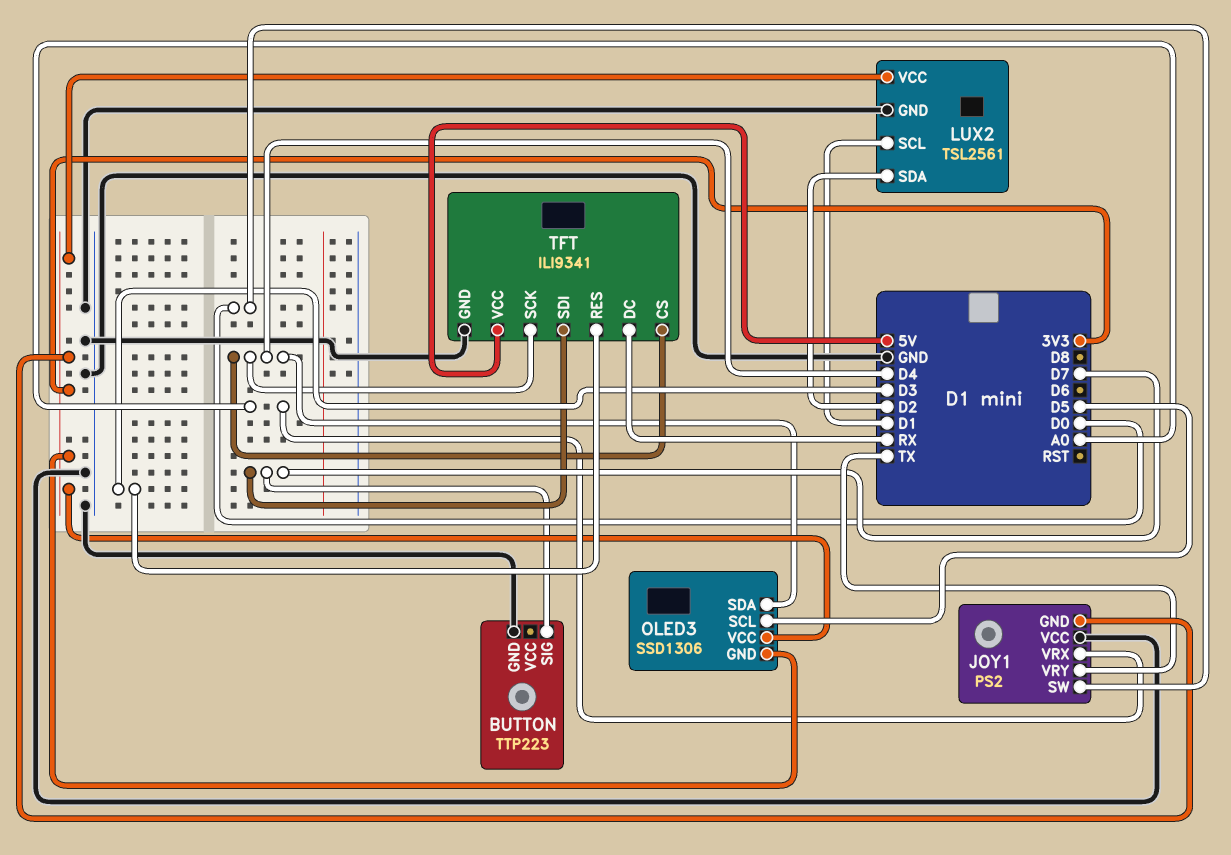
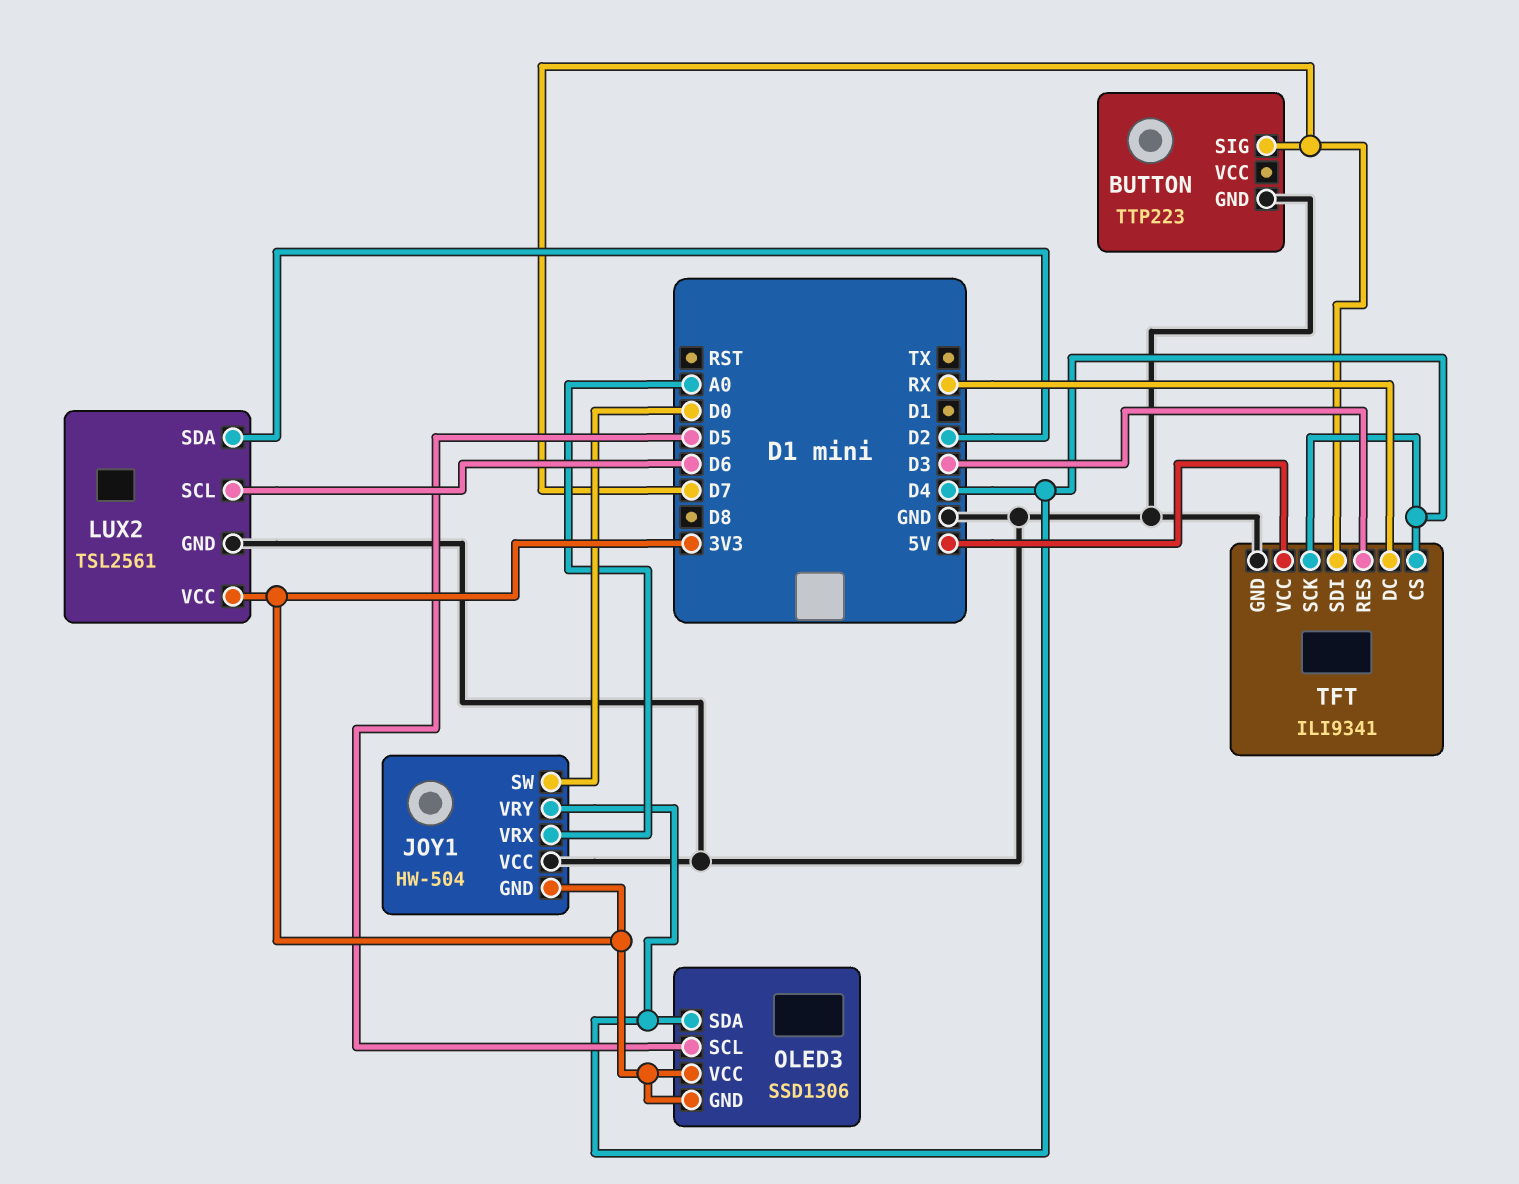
JOY1: PS2 -> HW-504
JOY1 pin VRY: TX -> D4
LUX2 pin SCL: D1 -> D6

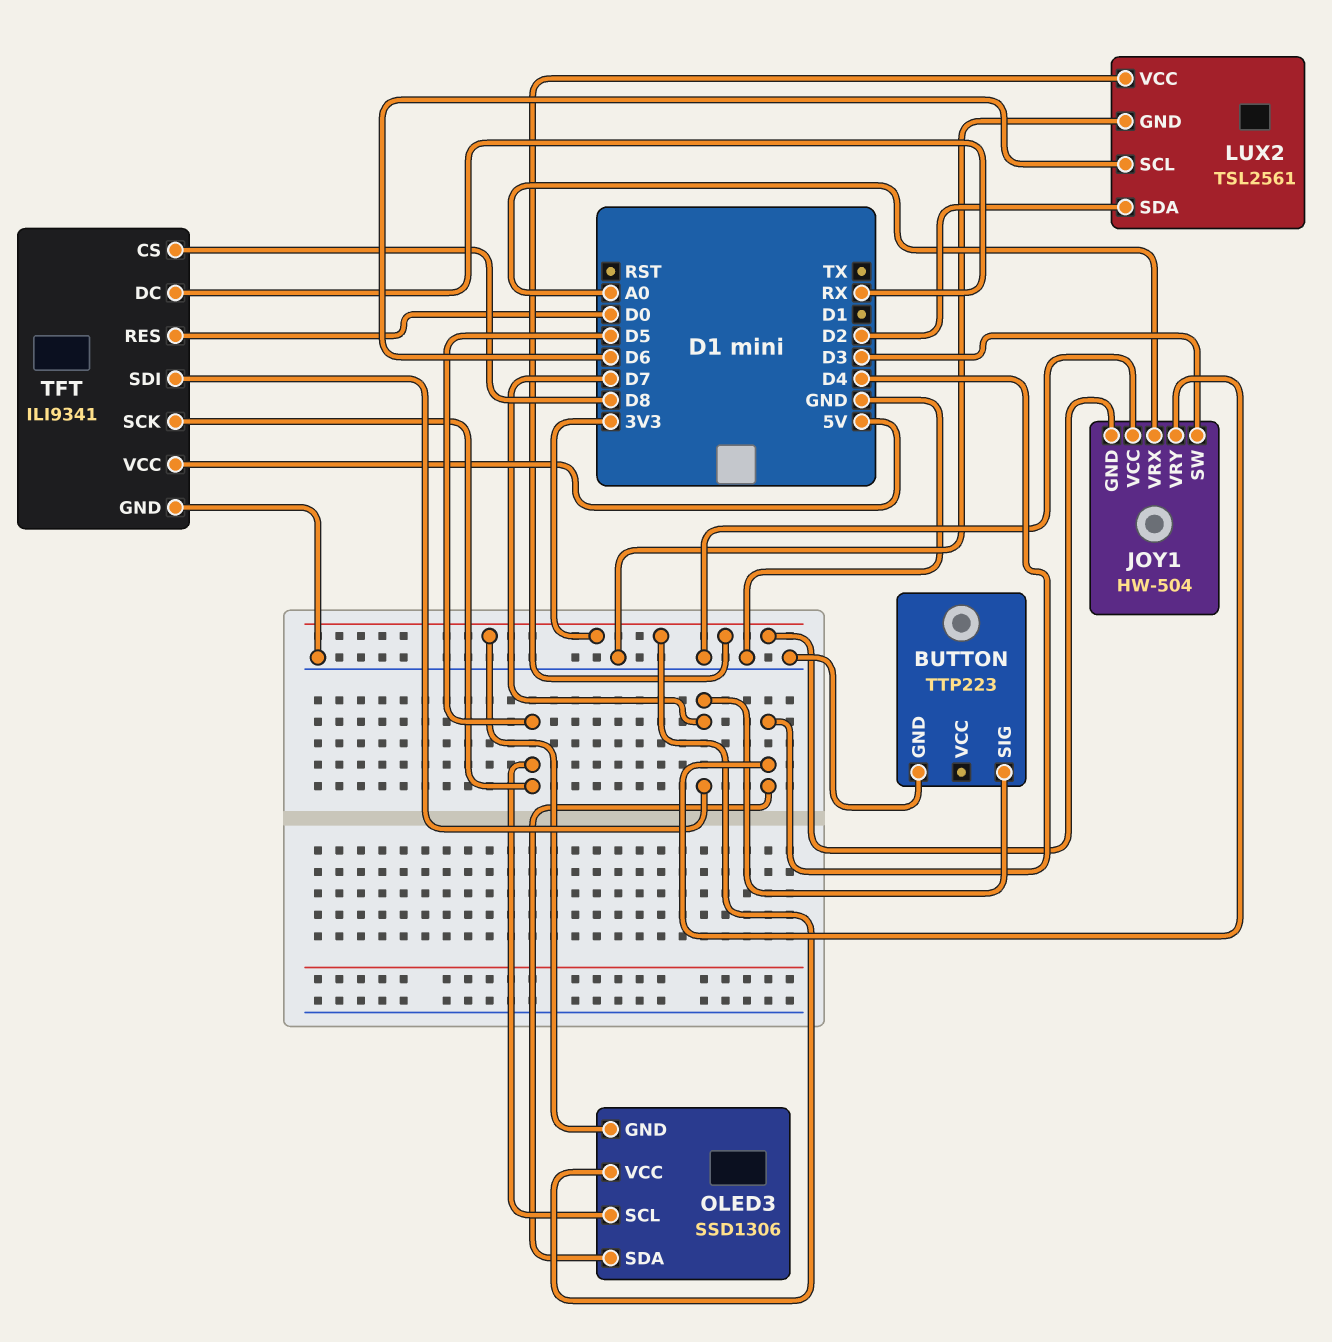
JOY1 pin SW: D0 -> D3
TFT pin CS: D4 -> D8
TFT pin RES: D3 -> D0
TFT pin SCK: D4 -> D5

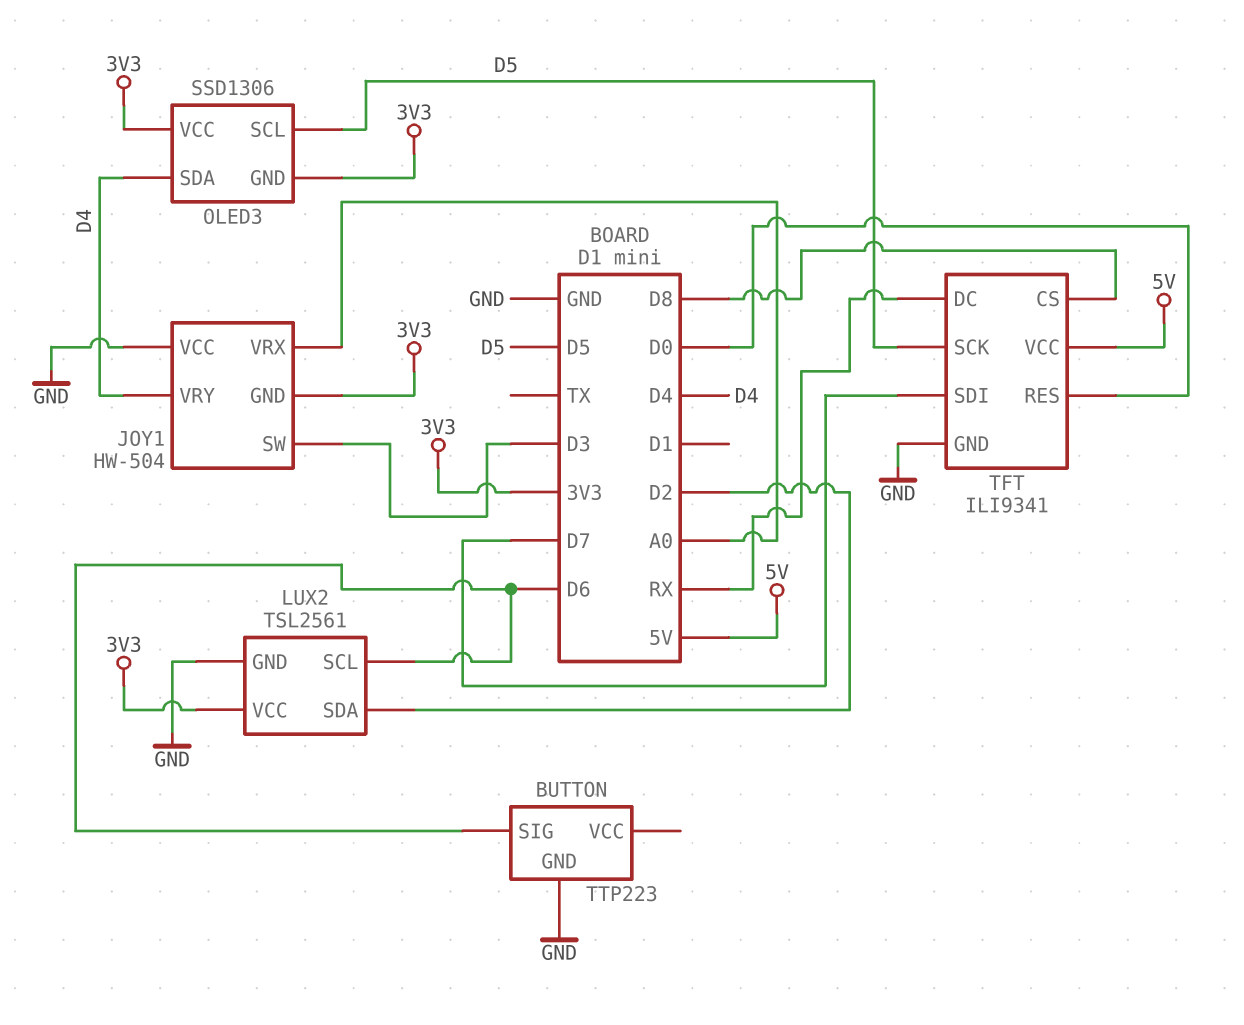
BUTTON pin SIG: D7 -> D6

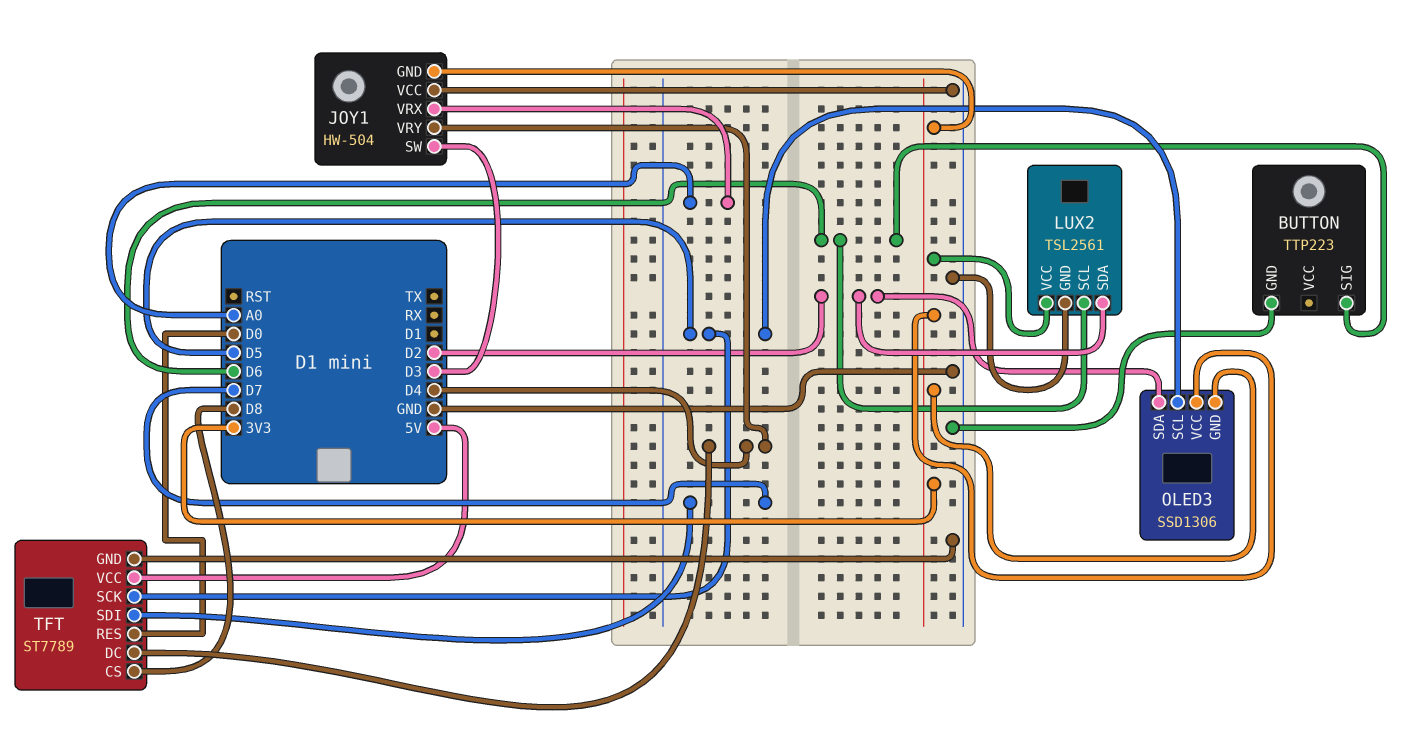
OLED3 pin SDA: D4 -> D2
TFT: ILI9341 -> ST7789
TFT pin DC: RX -> D4

